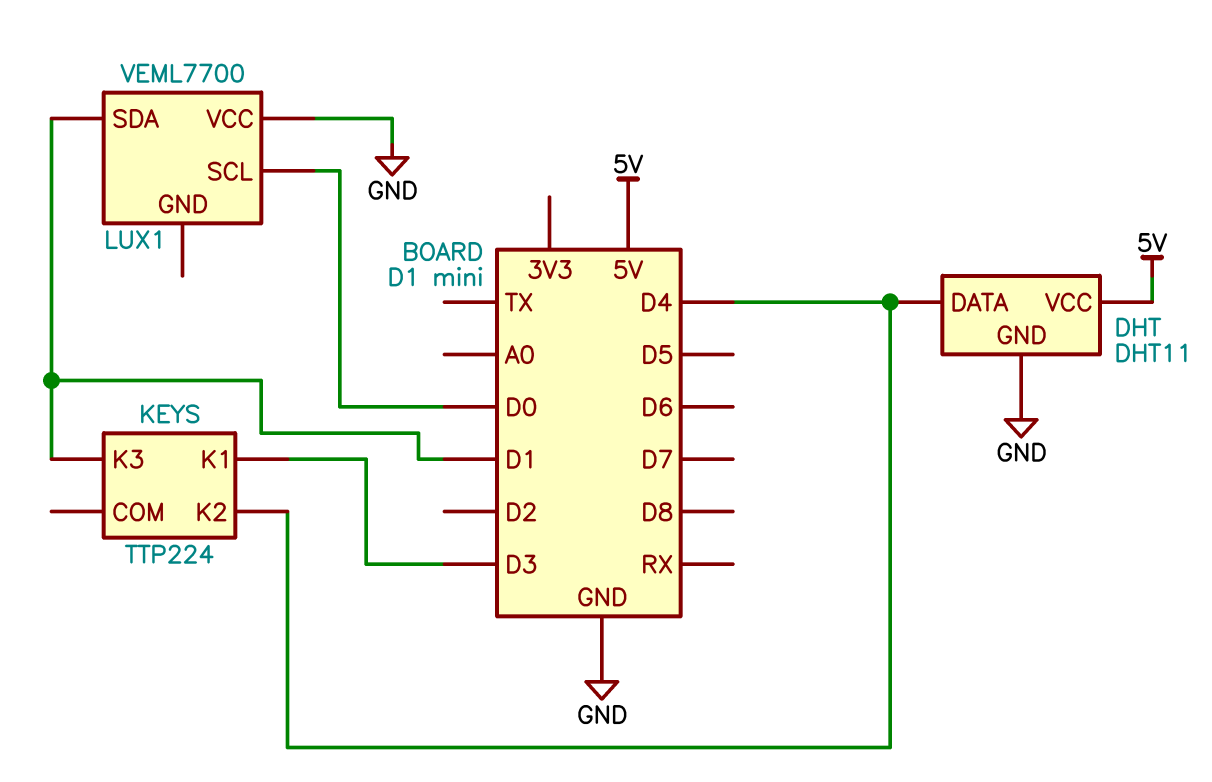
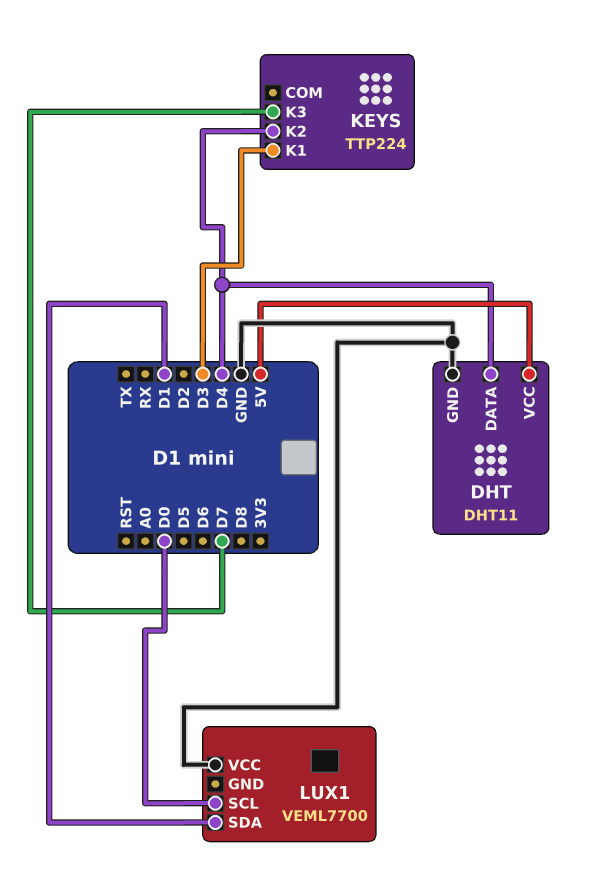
KEYS pin K3: D1 -> D7

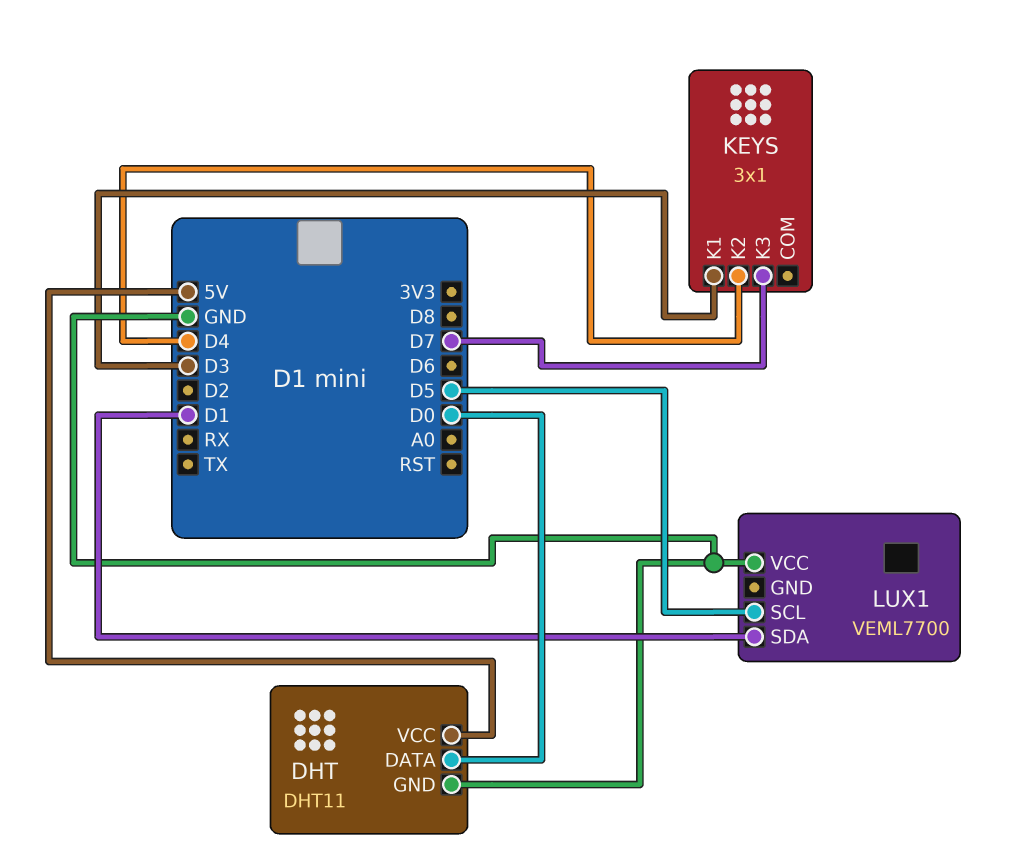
DHT pin DATA: D4 -> D0
KEYS: TTP224 -> 3x1
LUX1 pin SCL: D0 -> D5

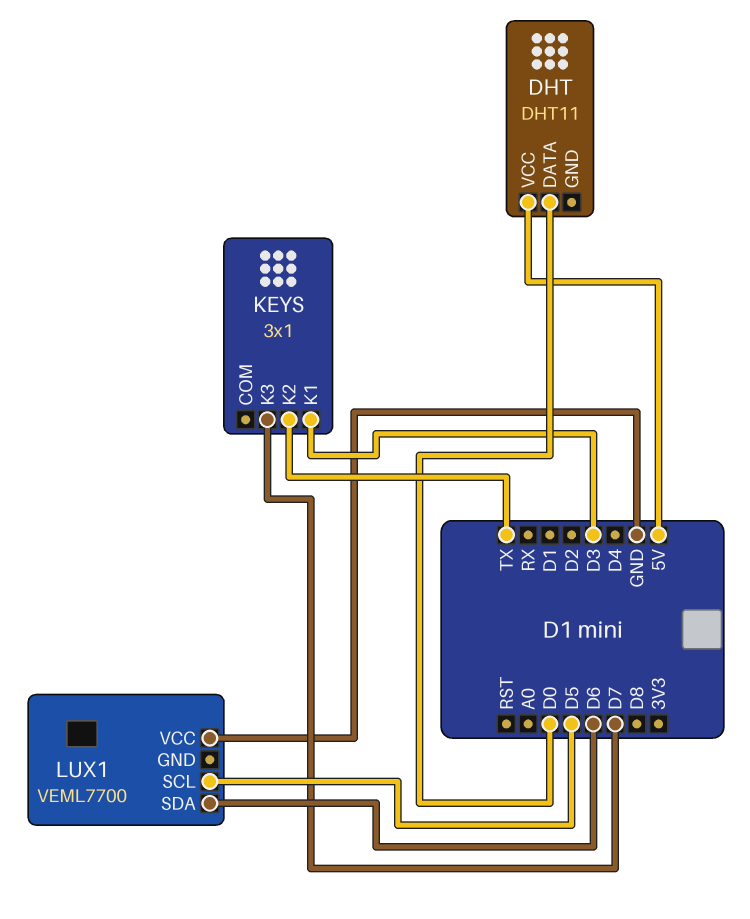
DHT pin GND: GND -> none
KEYS pin K2: D4 -> TX
LUX1 pin SDA: D1 -> D6

